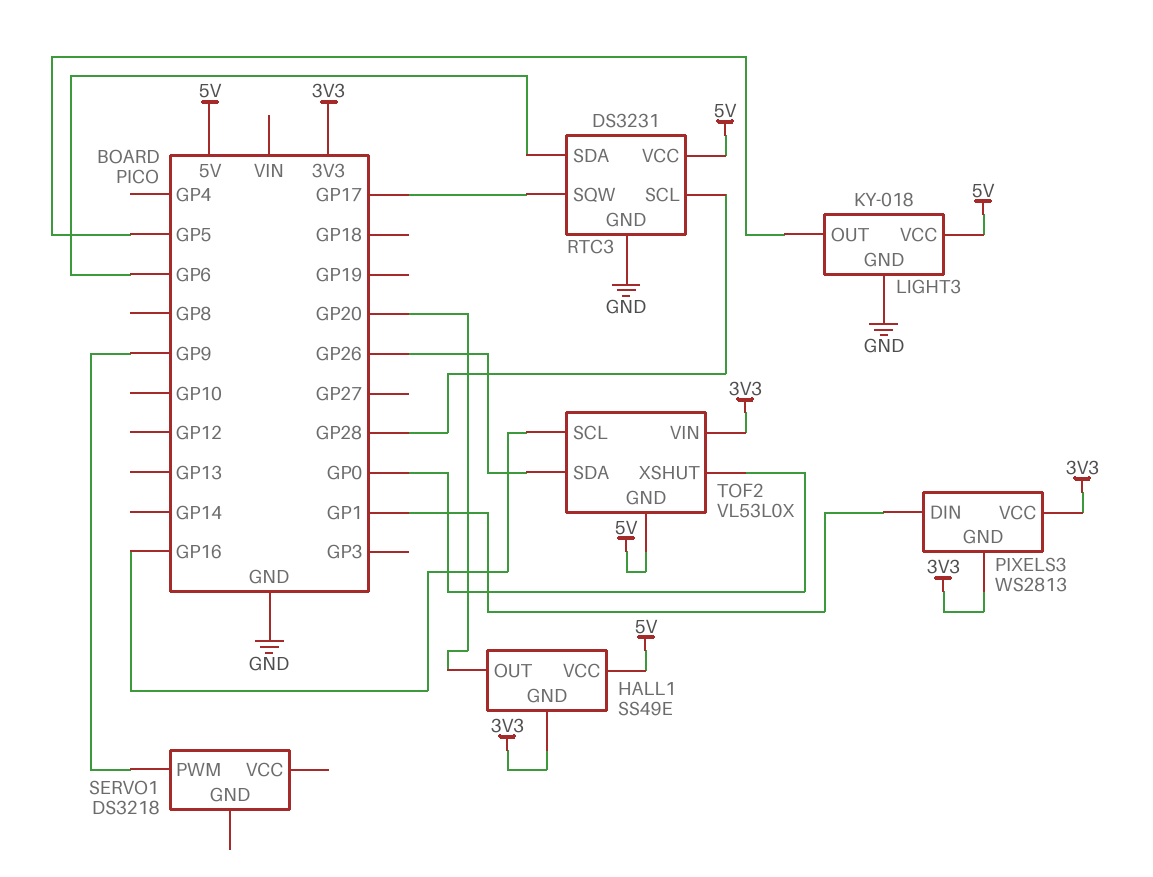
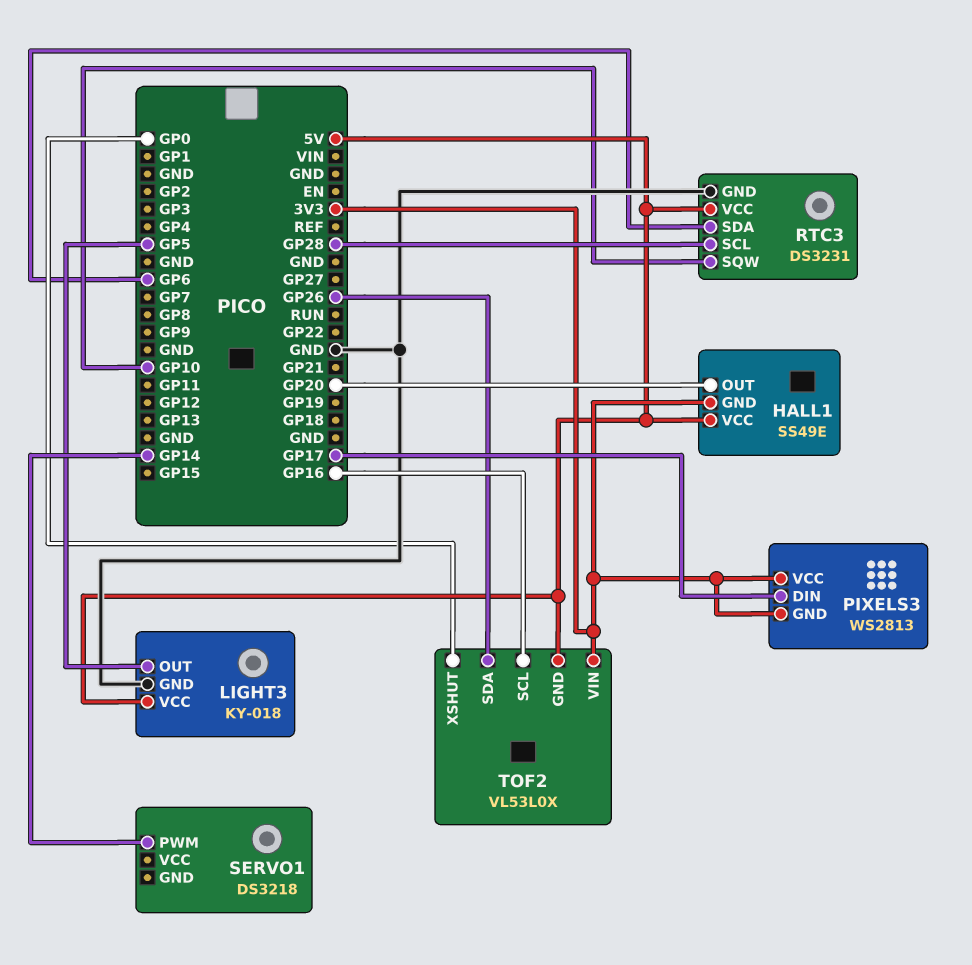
PIXELS3 pin DIN: GP1 -> GP17
RTC3 pin SQW: GP17 -> GP10
SERVO1 pin PWM: GP9 -> GP14

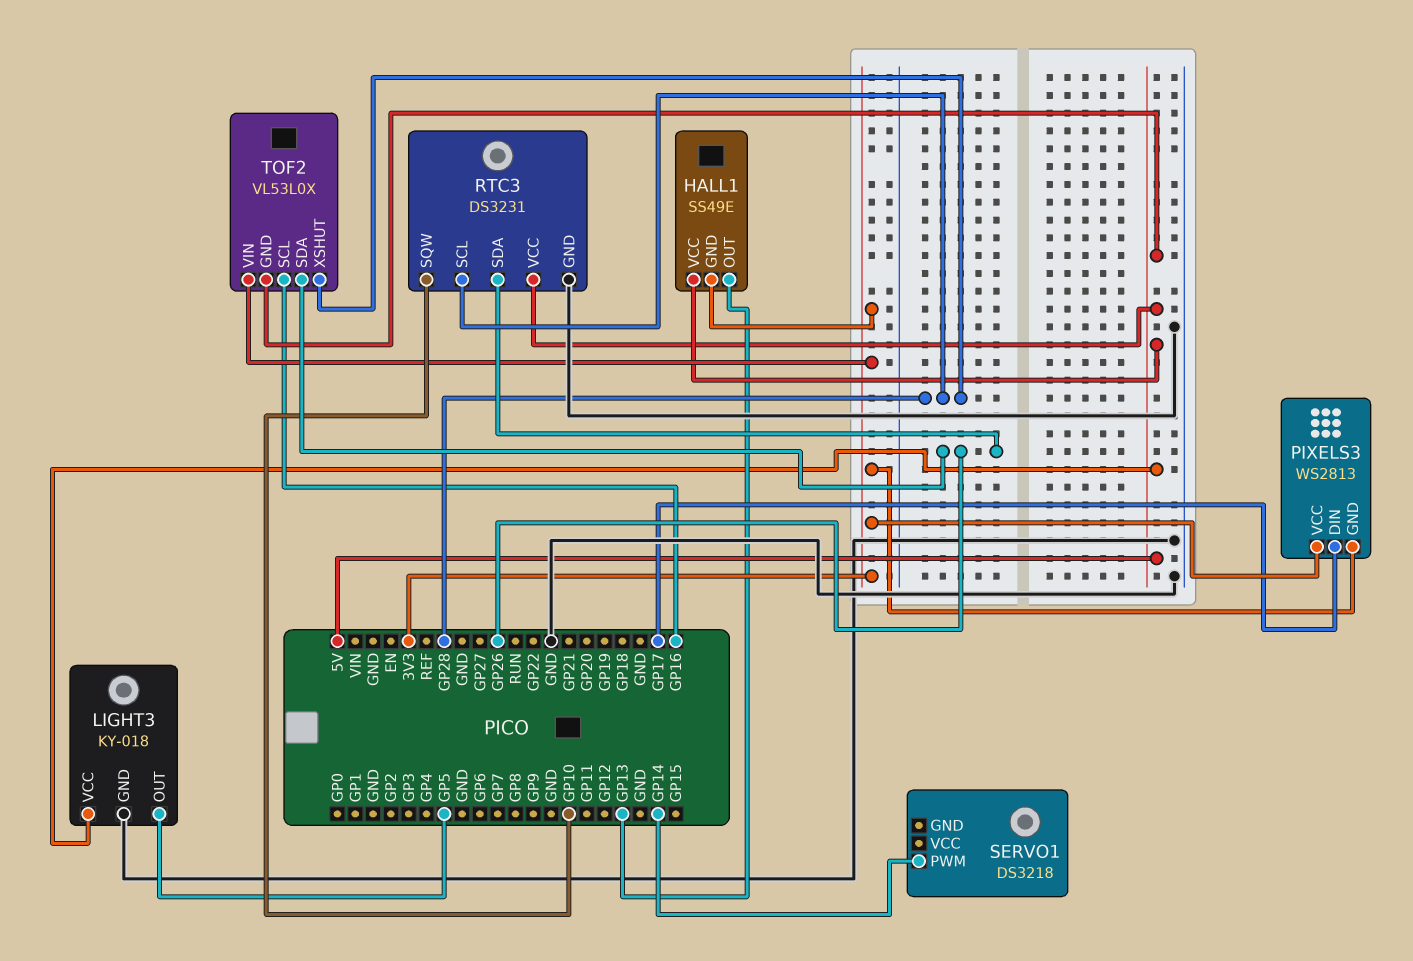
HALL1 pin OUT: GP20 -> GP13
RTC3 pin SDA: GP6 -> GP26
TOF2 pin XSHUT: GP0 -> GP28

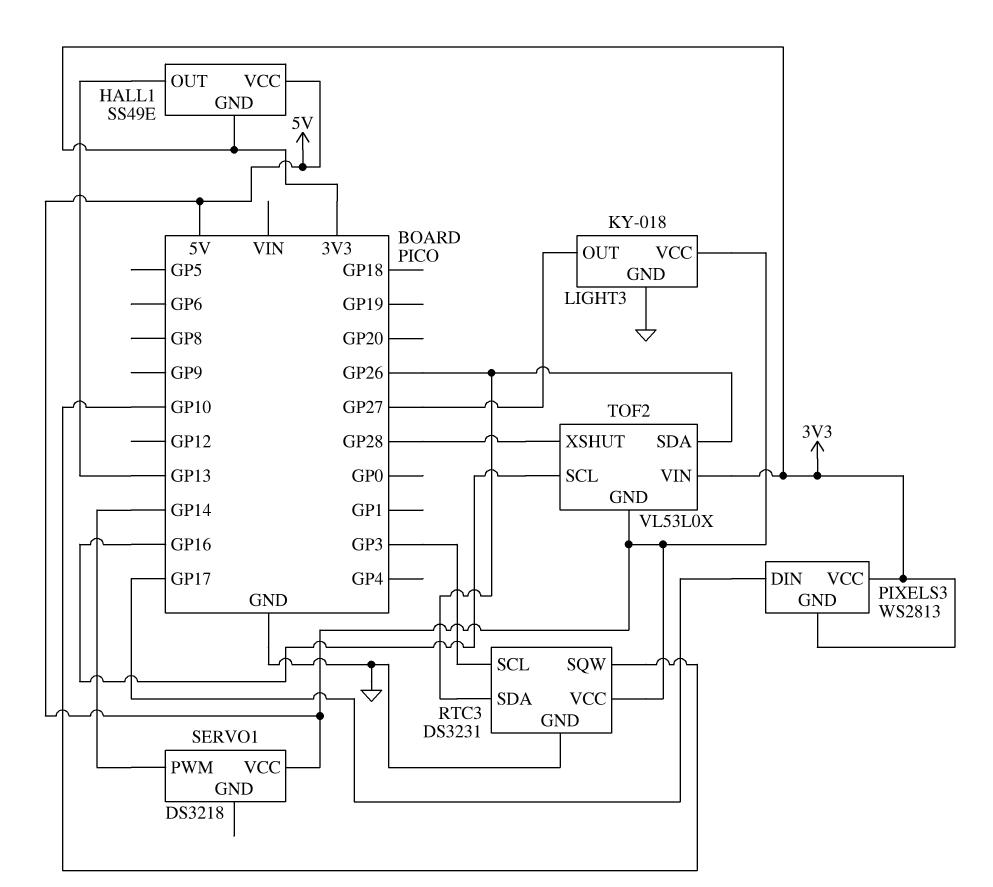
LIGHT3 pin OUT: GP5 -> GP27
RTC3 pin SCL: GP28 -> GP3
SERVO1 pin VCC: none -> 5V

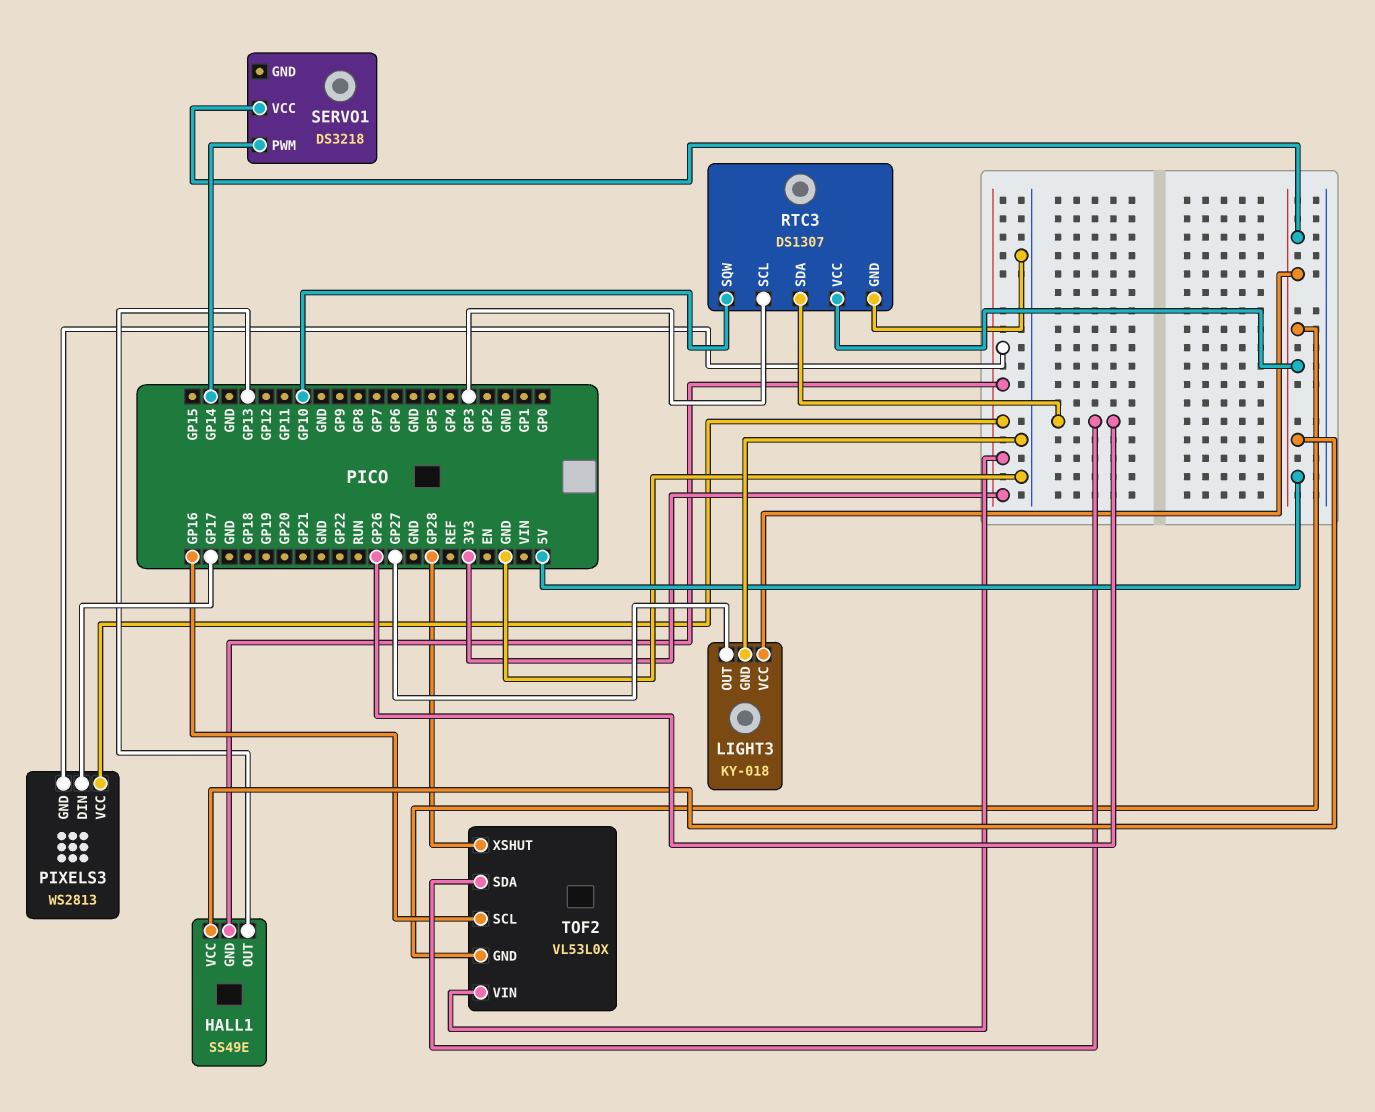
RTC3: DS3231 -> DS1307

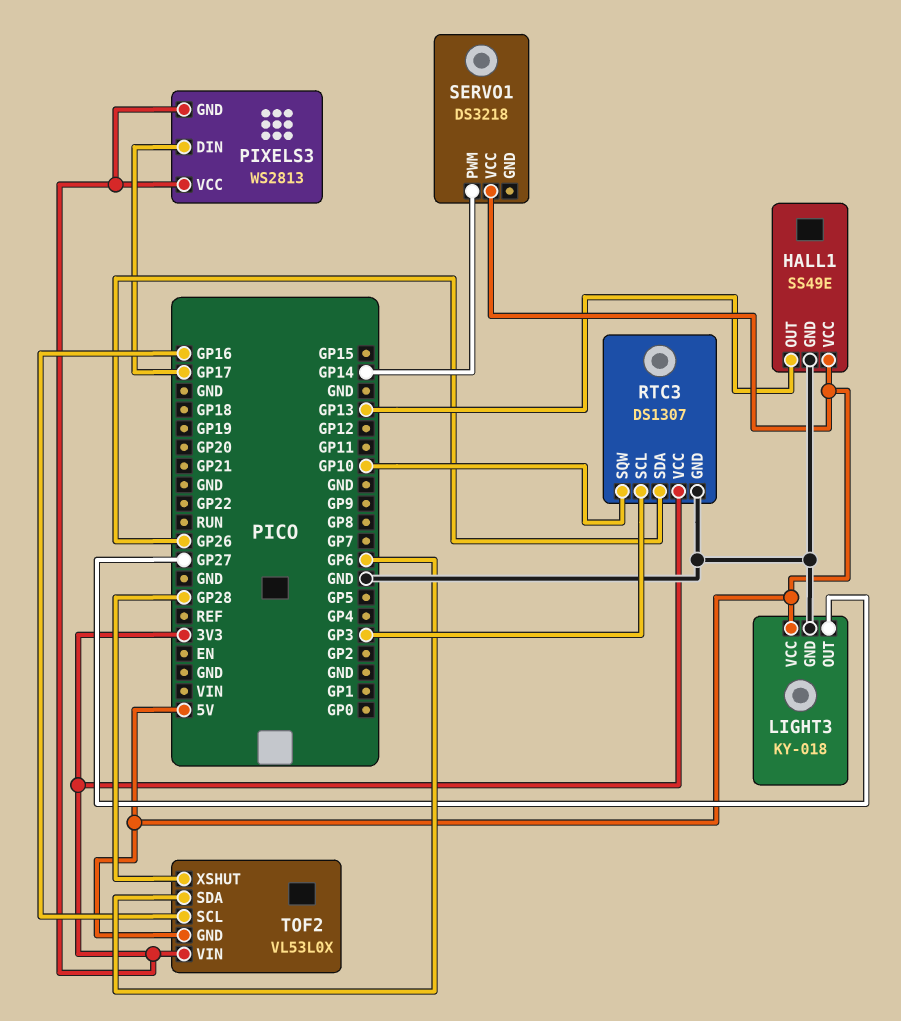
HALL1 pin GND: 3V3 -> GND
RTC3 pin VCC: 5V -> 3V3
TOF2 pin SDA: GP26 -> GP6

